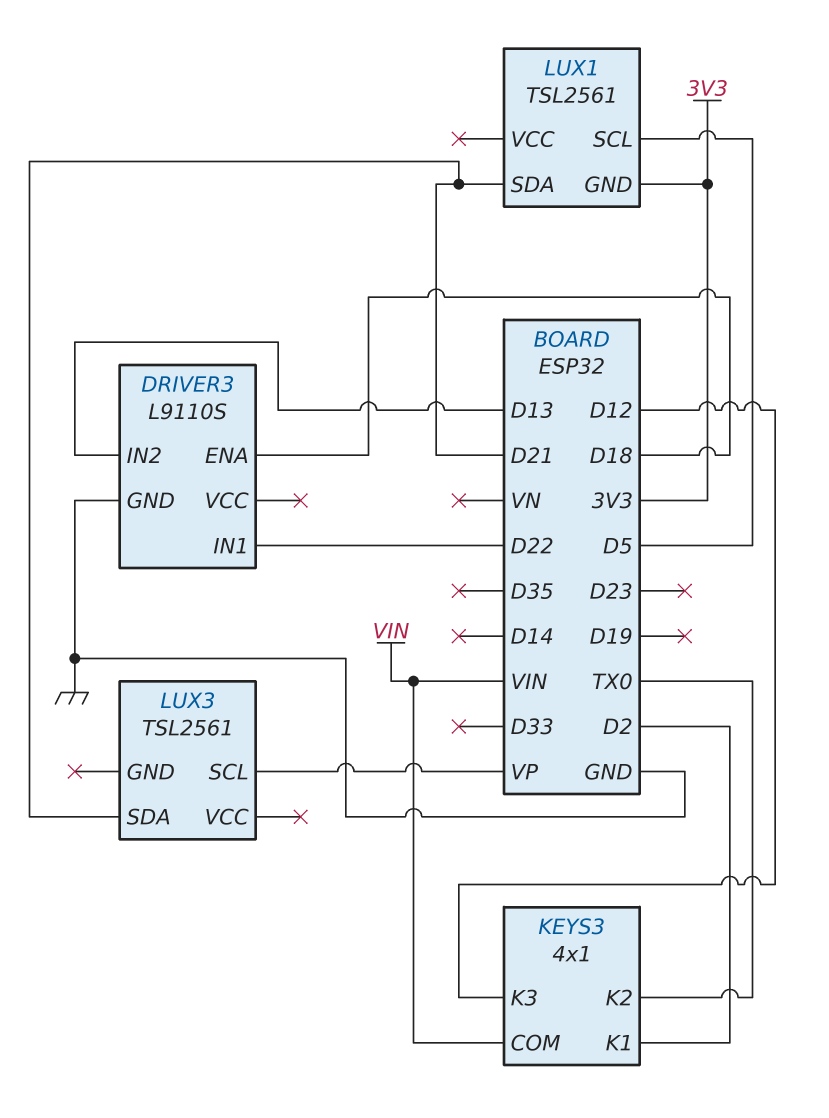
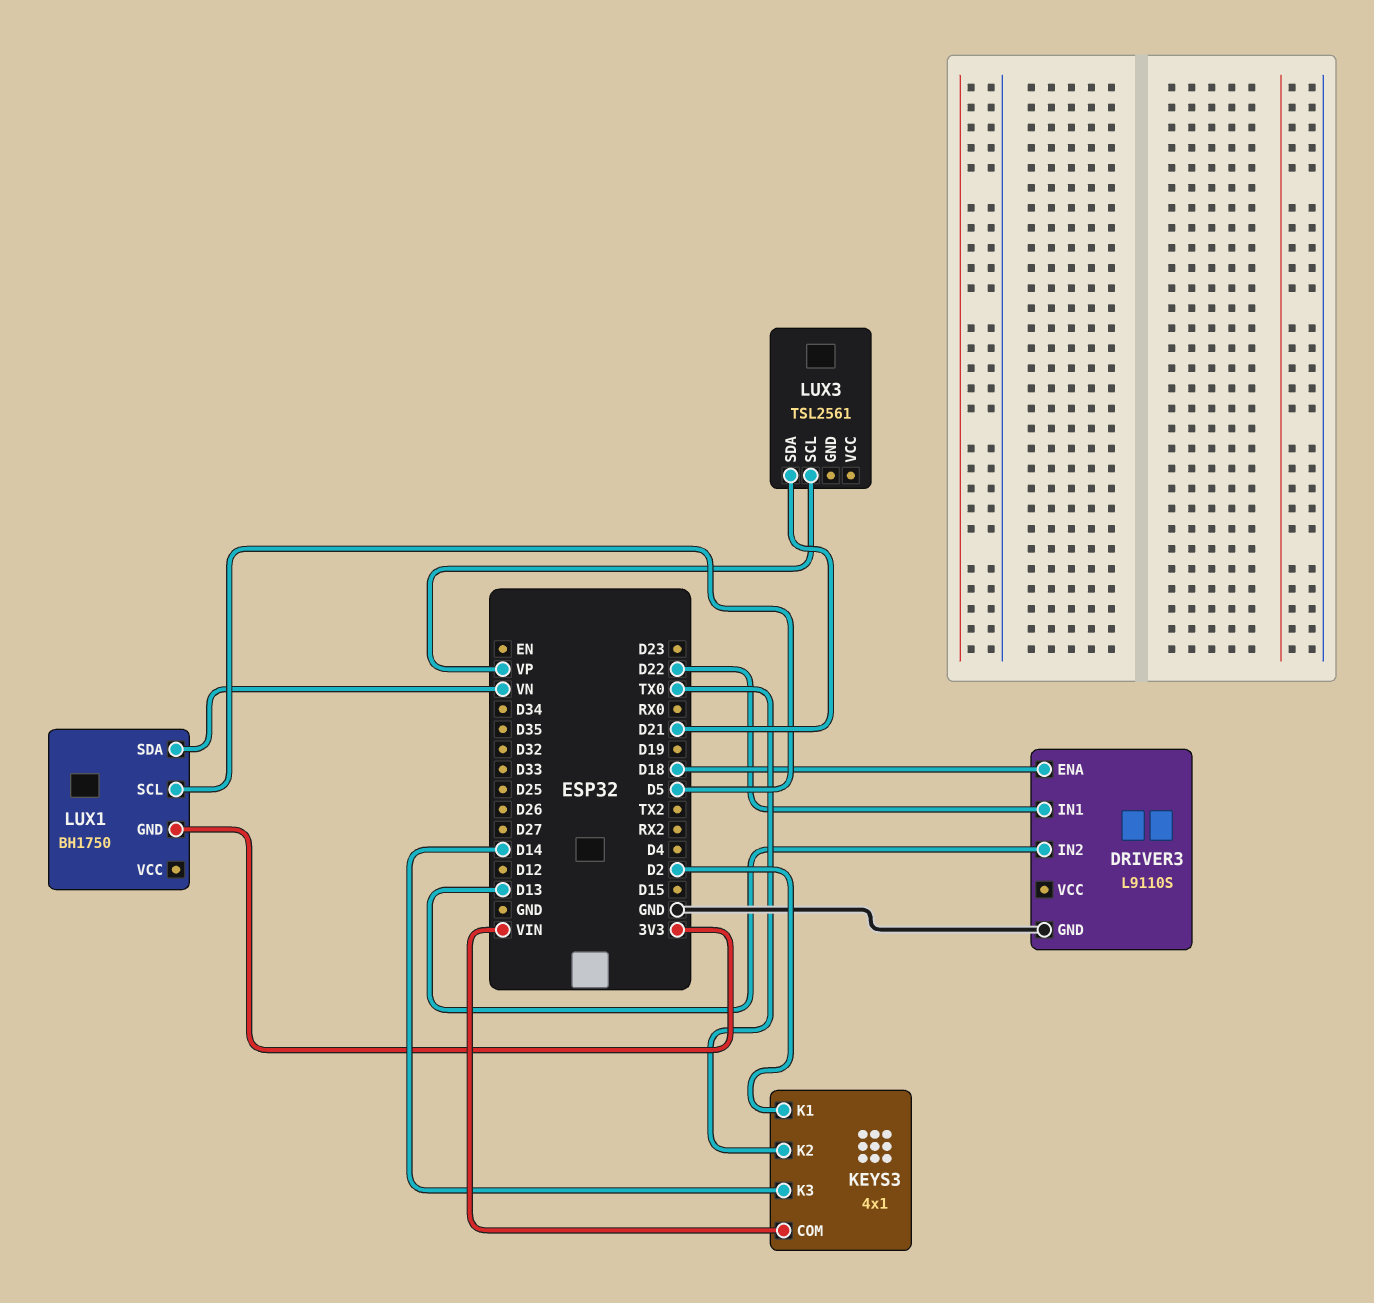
KEYS3 pin K3: D12 -> D14
LUX1: TSL2561 -> BH1750
LUX1 pin SDA: D21 -> VN

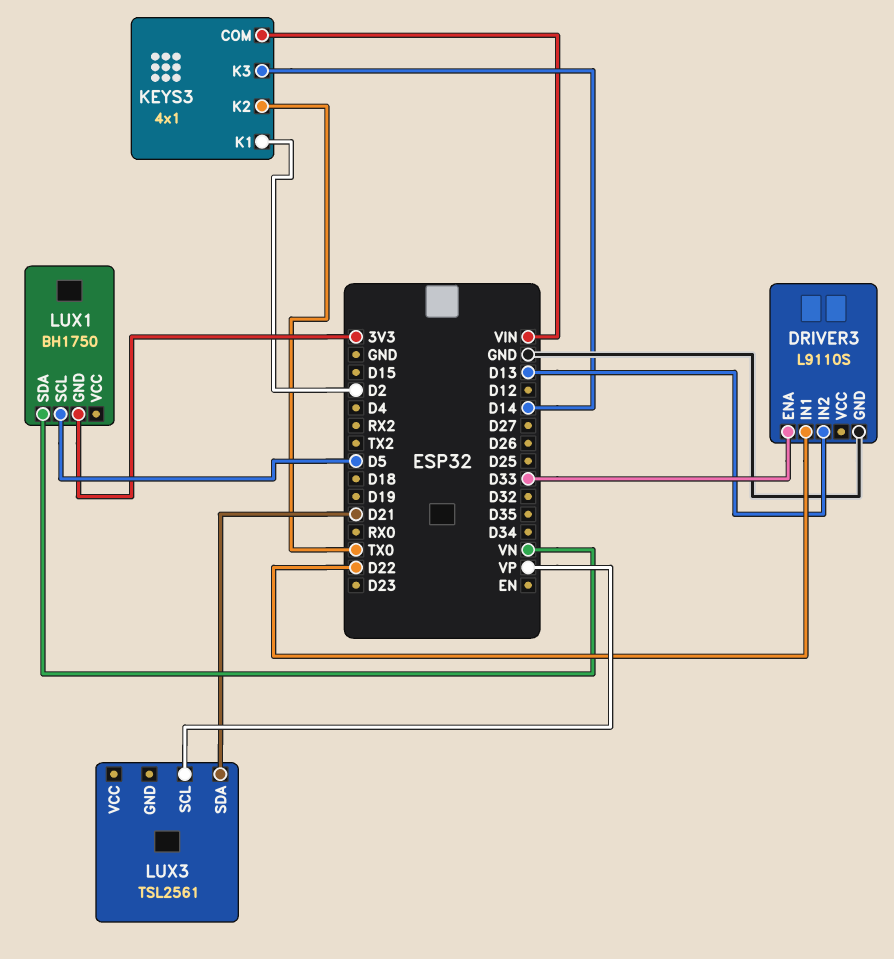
DRIVER3 pin ENA: D18 -> D33

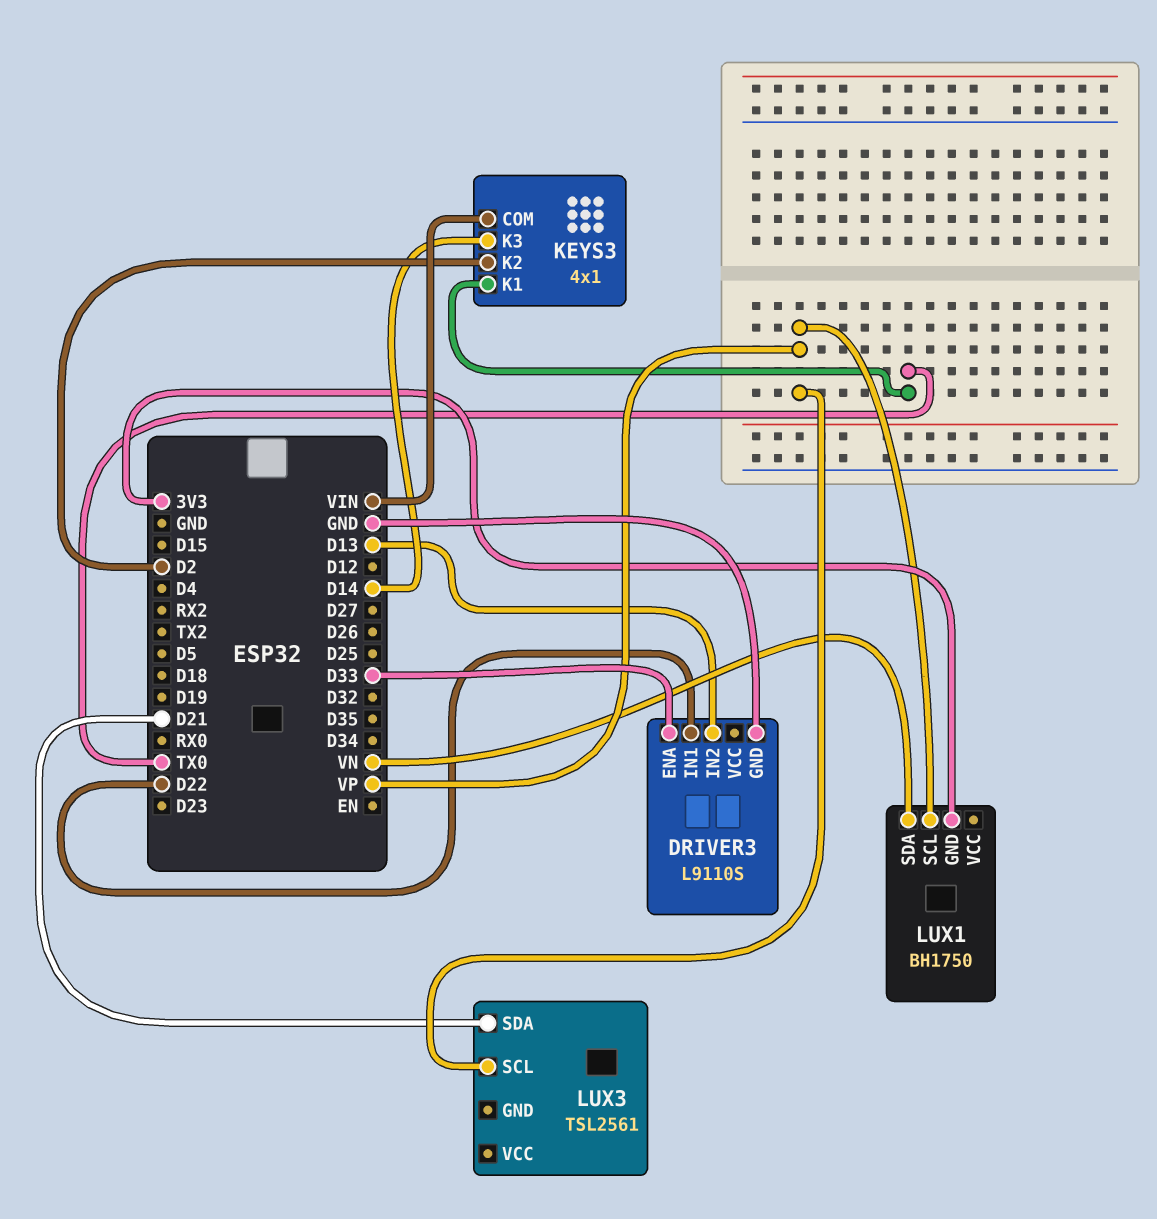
KEYS3 pin K1: D2 -> TX0
KEYS3 pin K2: TX0 -> D2
LUX1 pin SCL: D5 -> VP

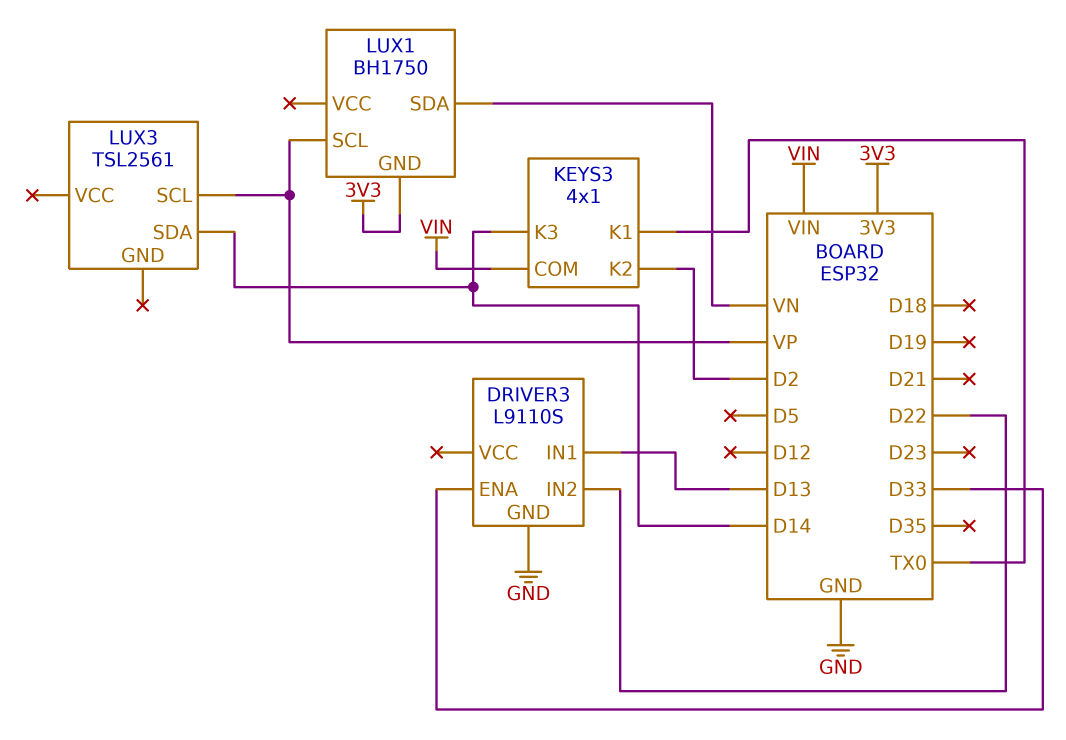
DRIVER3 pin IN1: D22 -> D13
DRIVER3 pin IN2: D13 -> D22
LUX3 pin SDA: D21 -> D14

